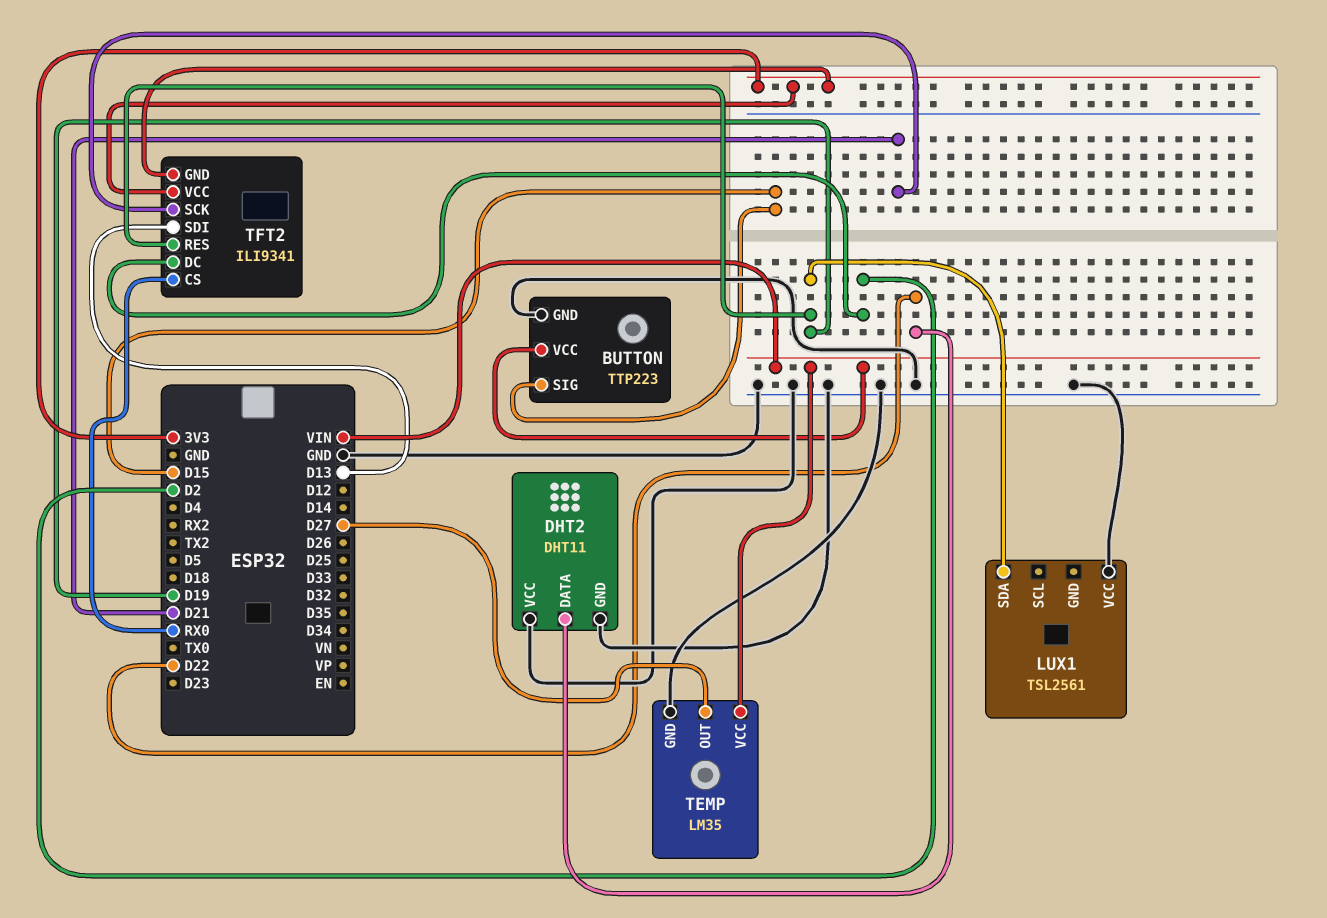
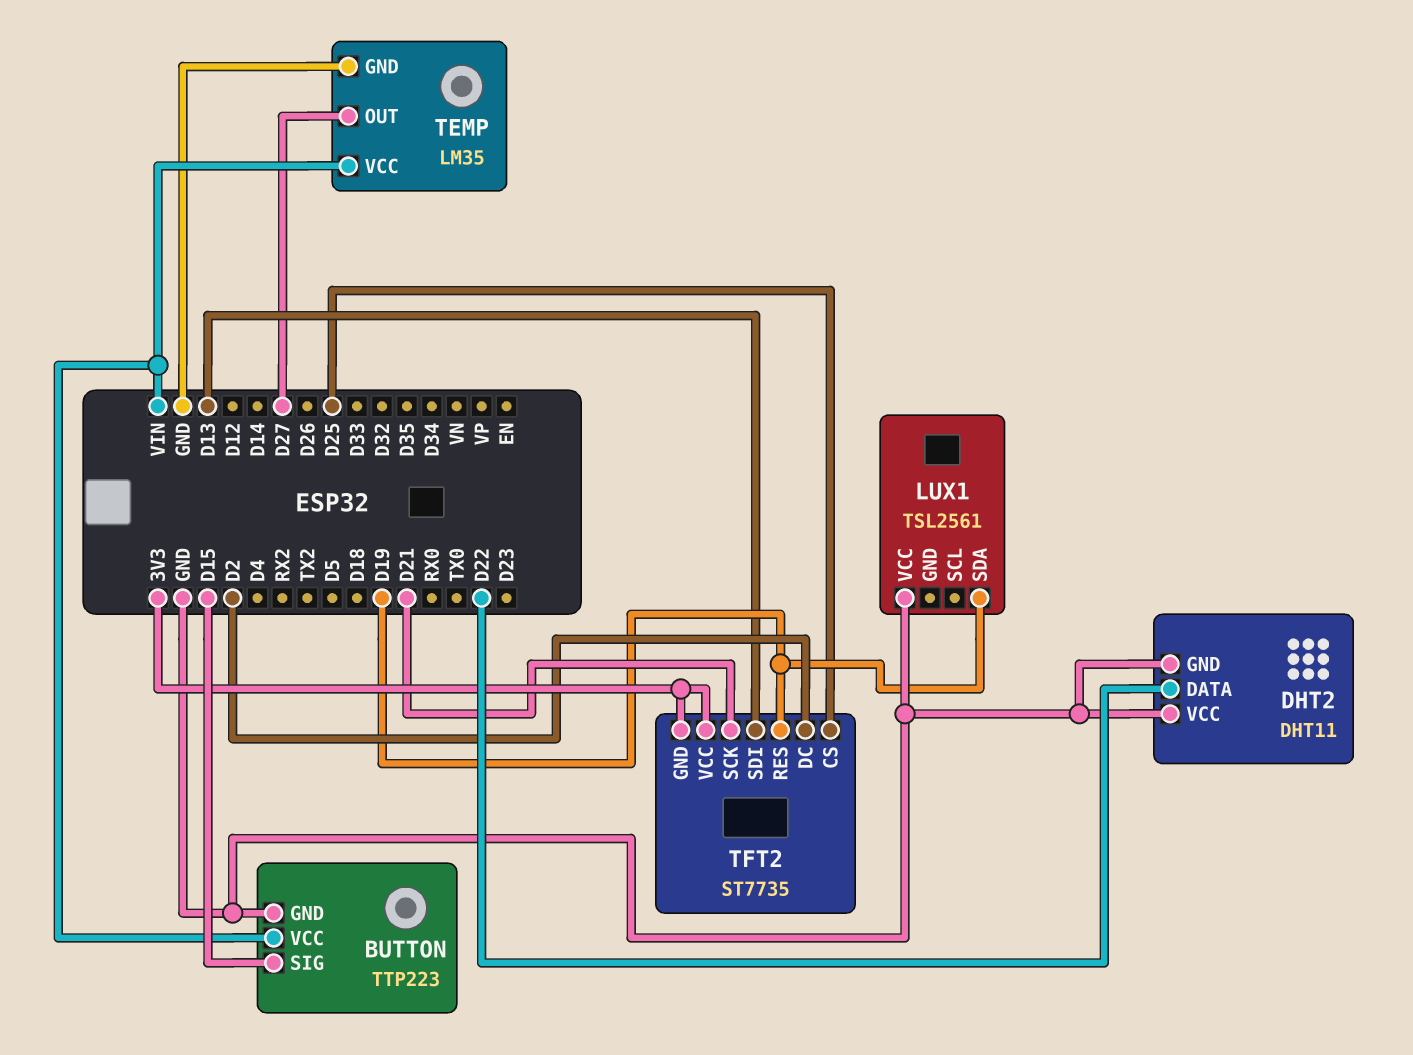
TFT2: ILI9341 -> ST7735
TFT2 pin CS: RX0 -> D25

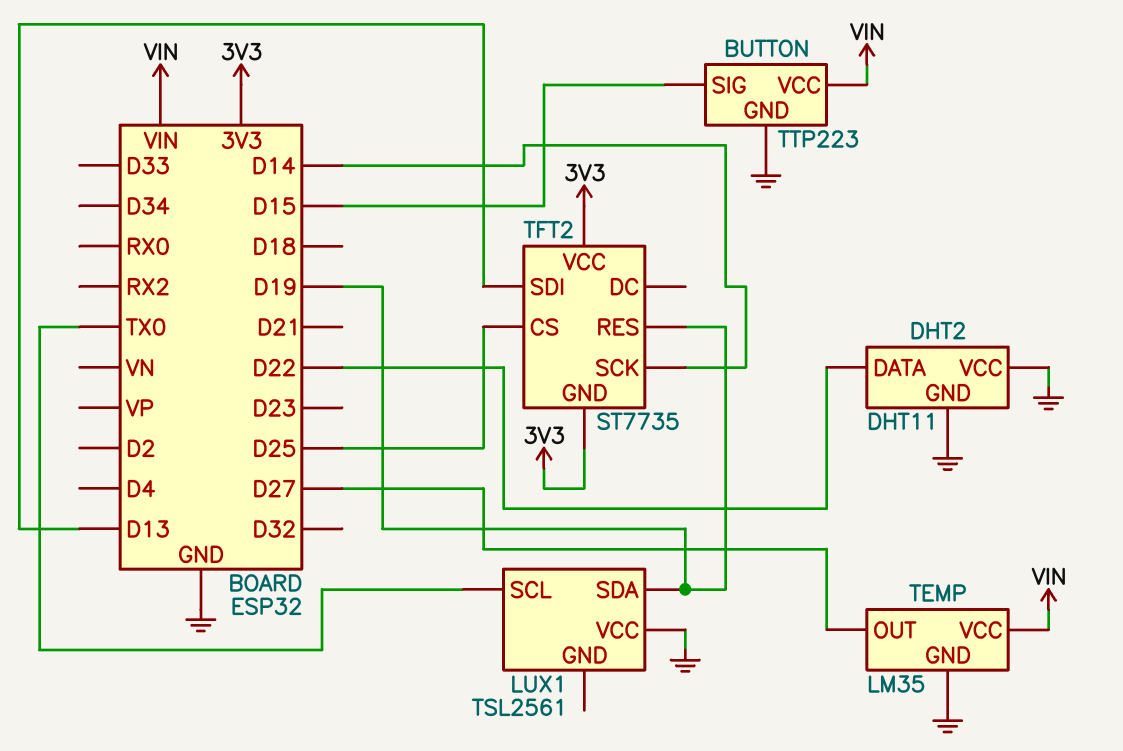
LUX1 pin SCL: none -> TX0
TFT2 pin DC: D2 -> none
TFT2 pin SCK: D21 -> D14

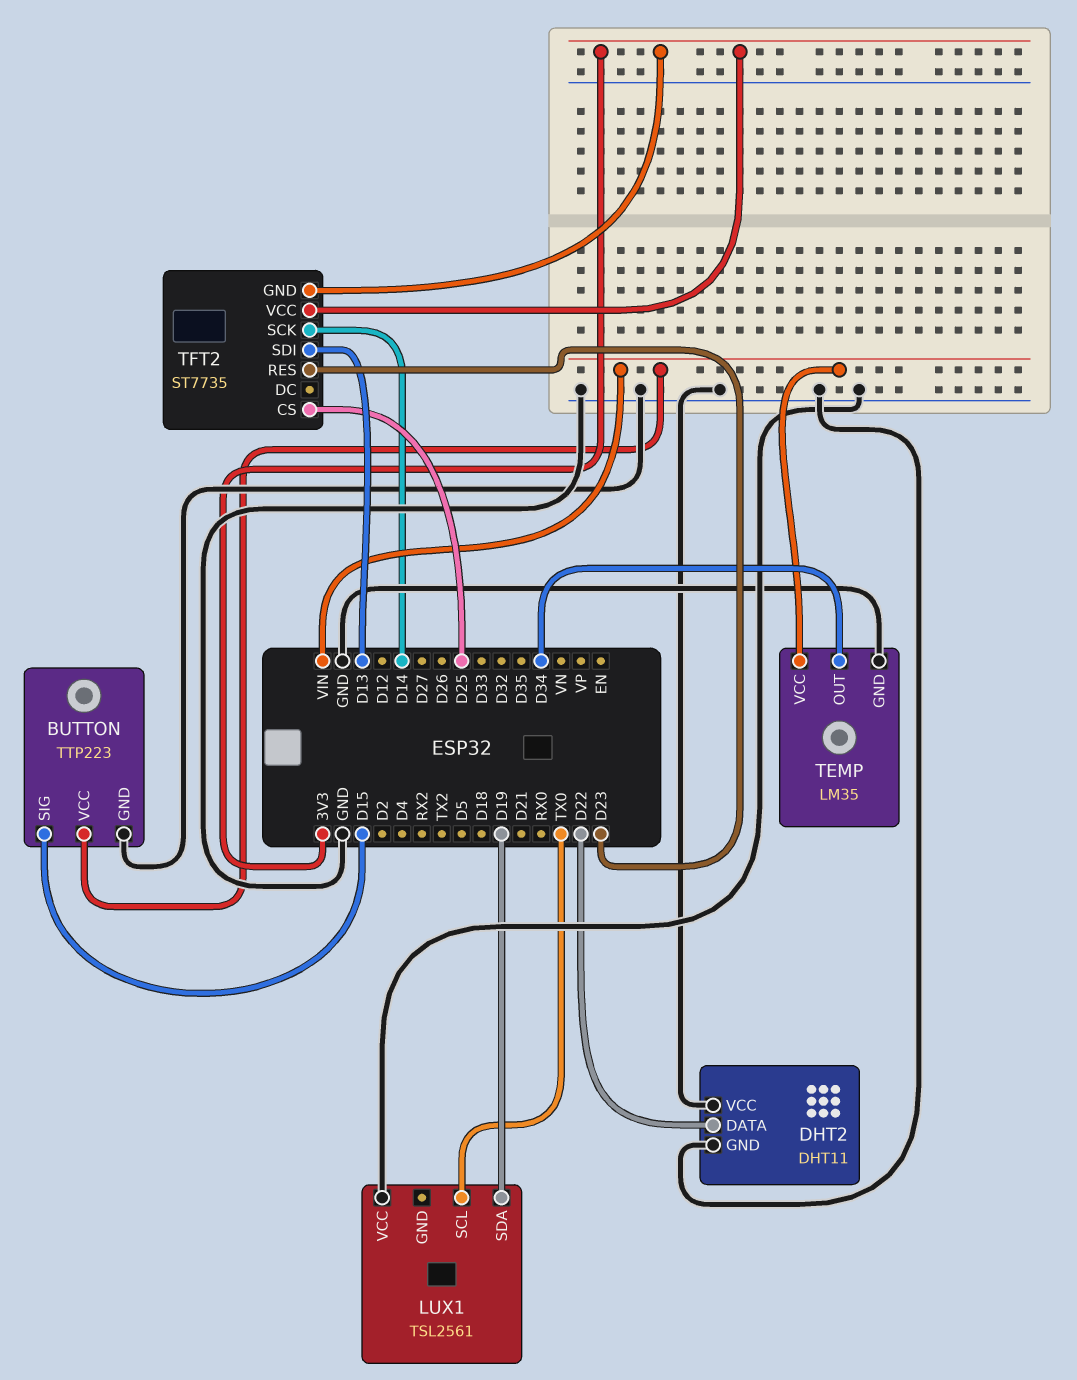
TEMP pin OUT: D27 -> D34
TFT2 pin RES: D19 -> D23

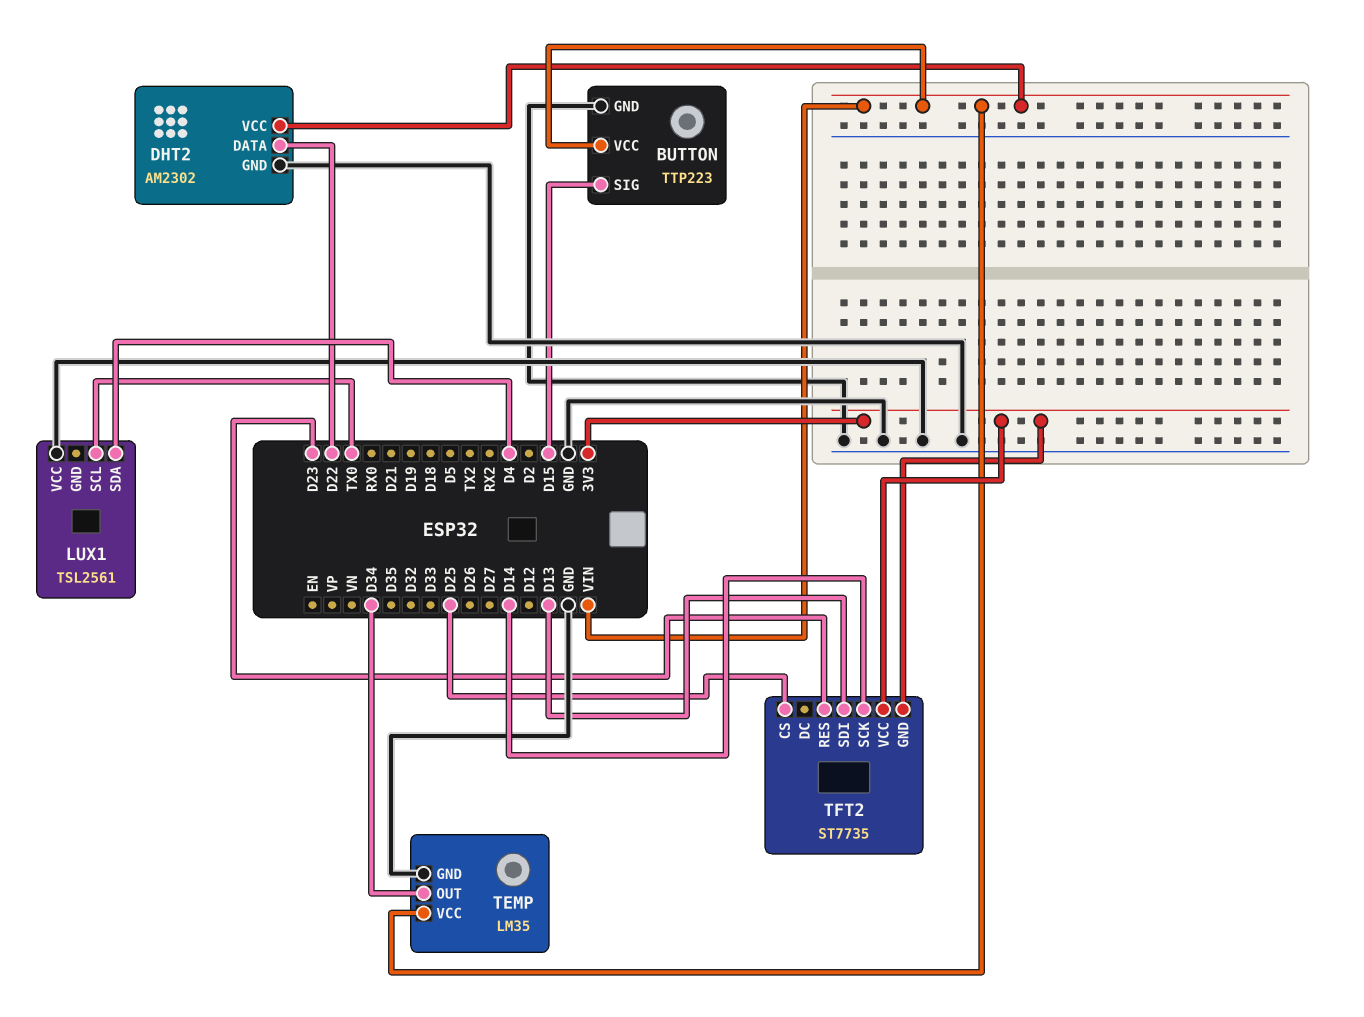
DHT2: DHT11 -> AM2302
DHT2 pin VCC: GND -> VIN
LUX1 pin SDA: D19 -> D4

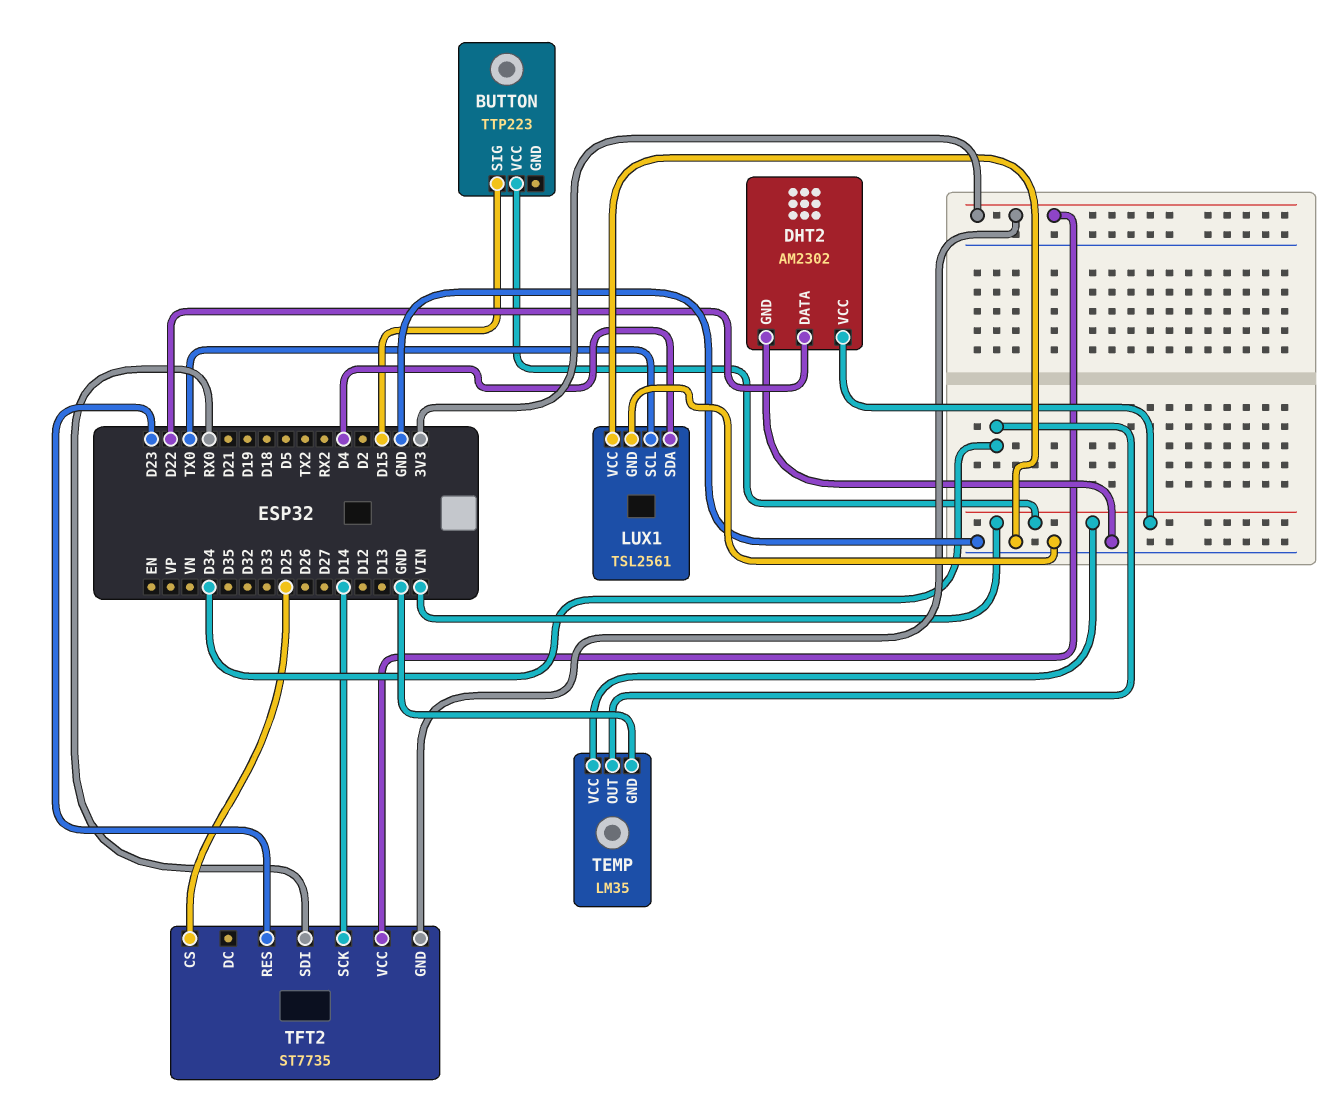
BUTTON pin GND: GND -> none
LUX1 pin GND: none -> GND
TFT2 pin SDI: D13 -> RX0

